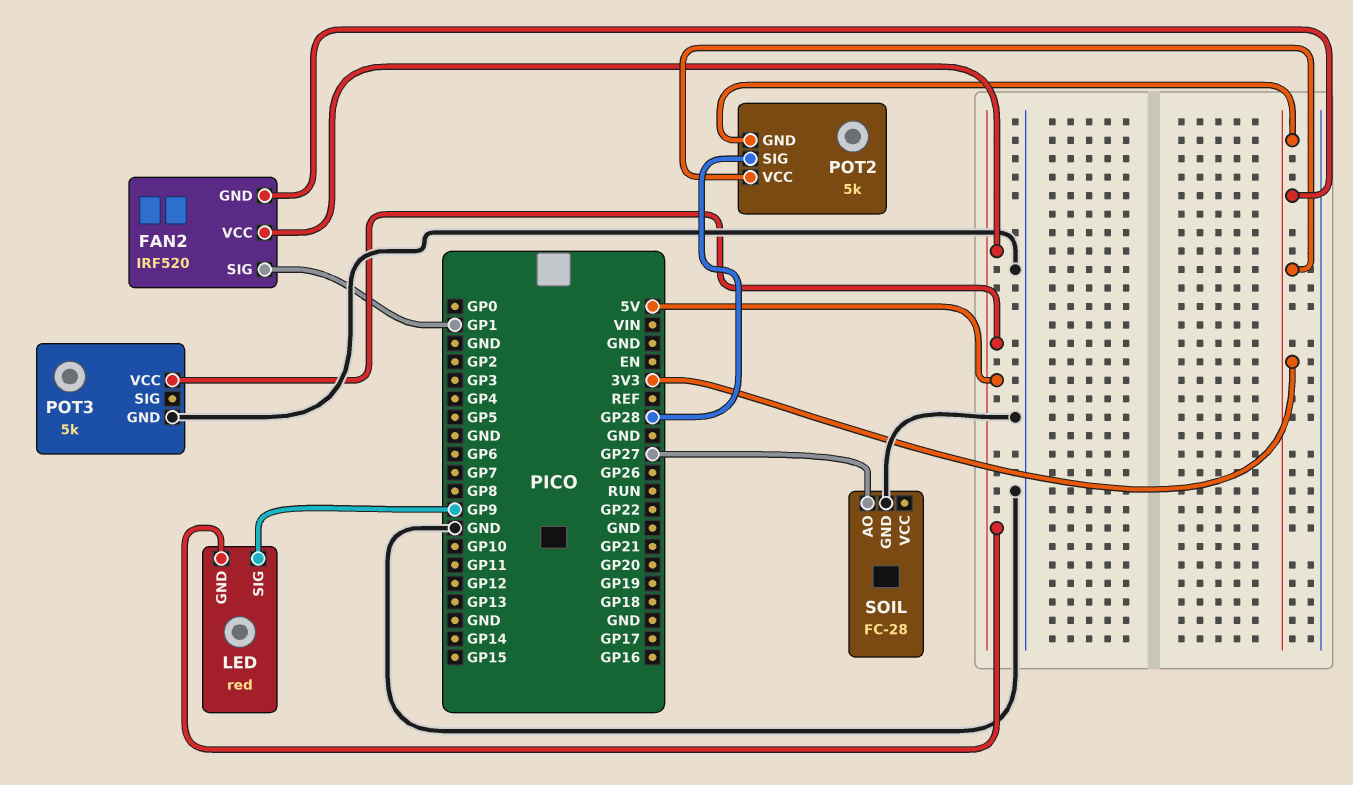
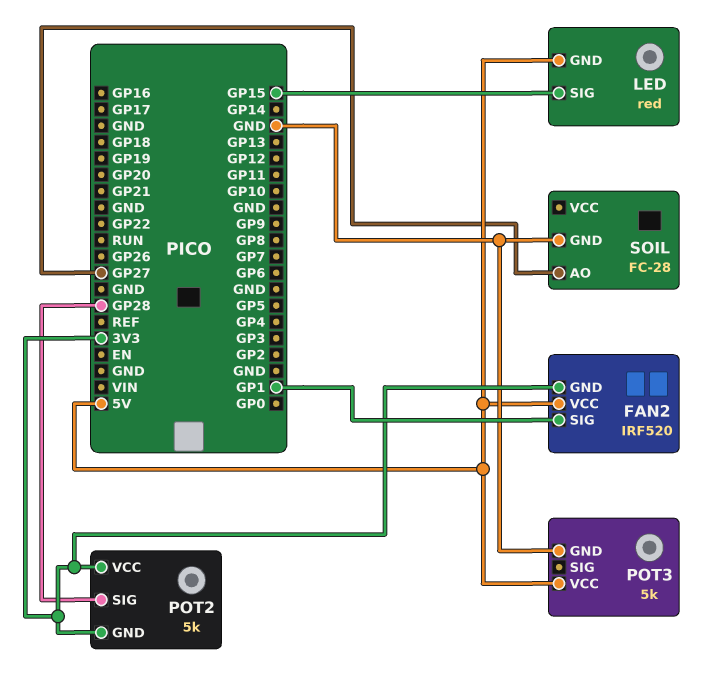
LED pin SIG: GP9 -> GP15

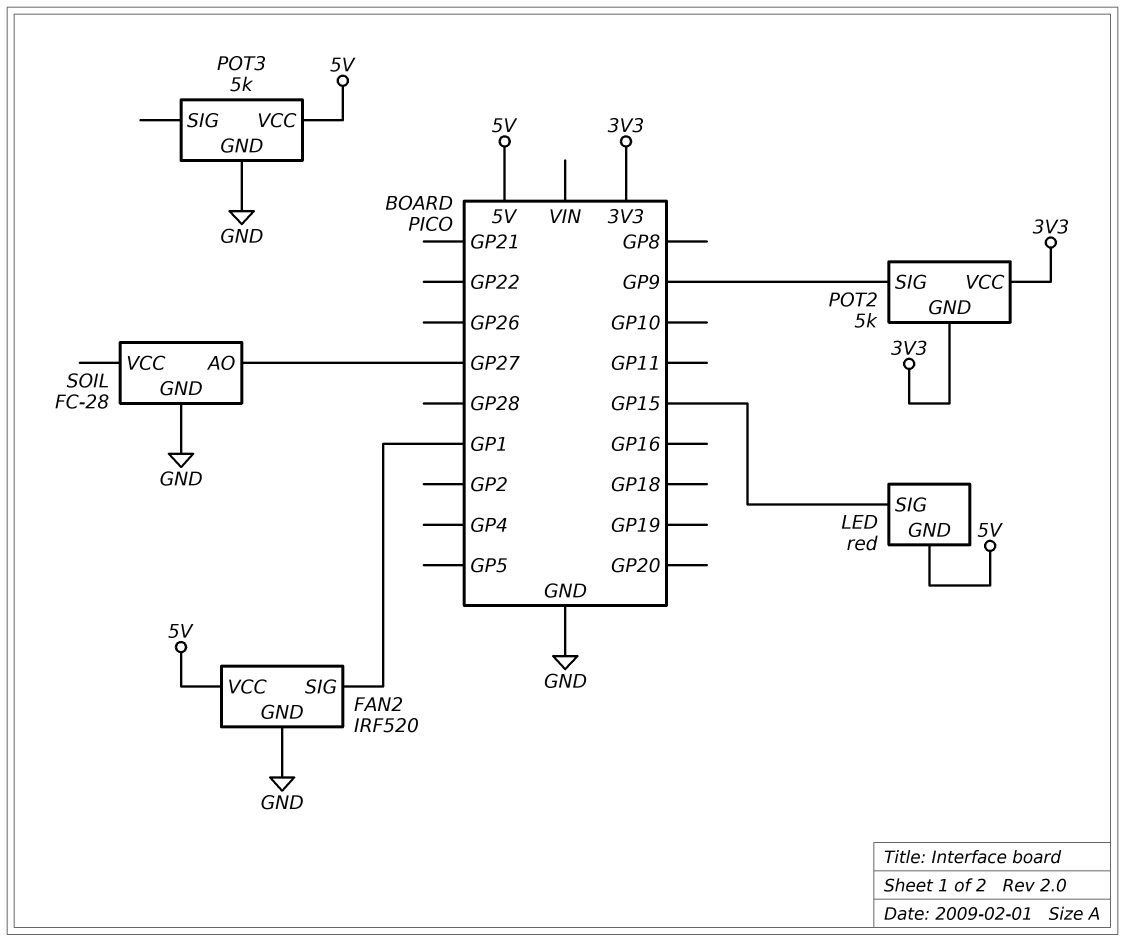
FAN2 pin GND: 3V3 -> GND
POT2 pin SIG: GP28 -> GP9

